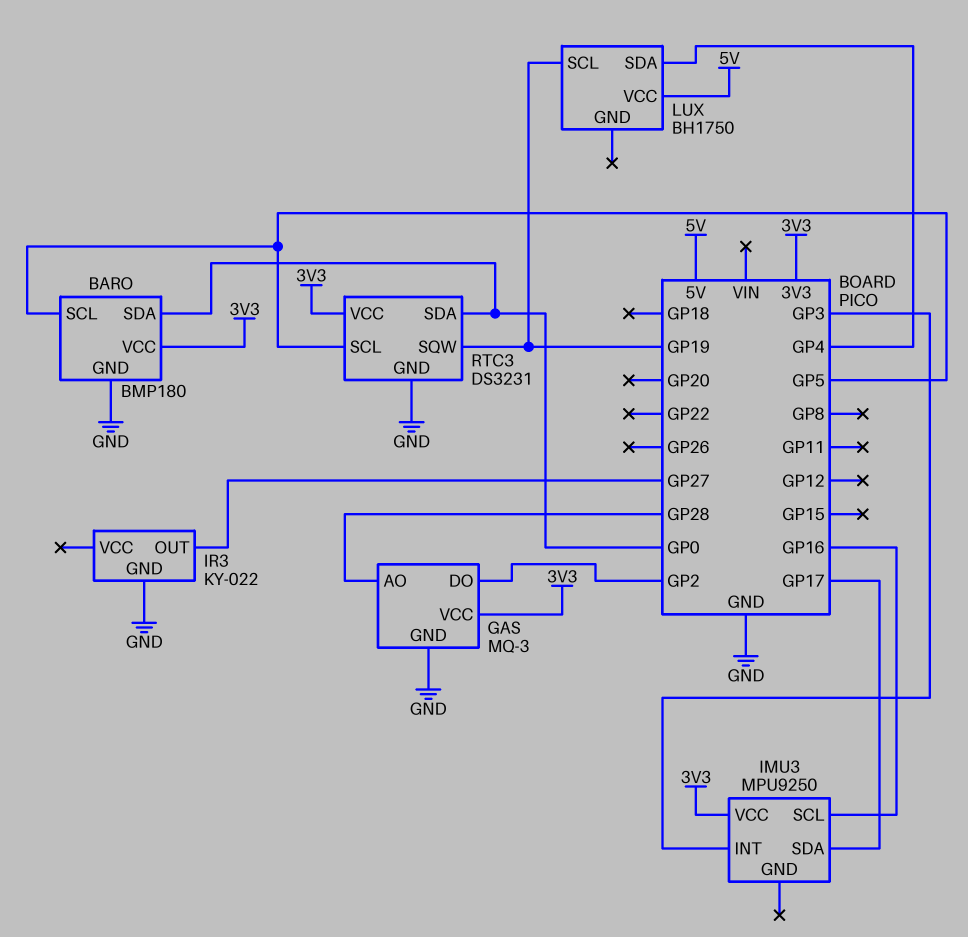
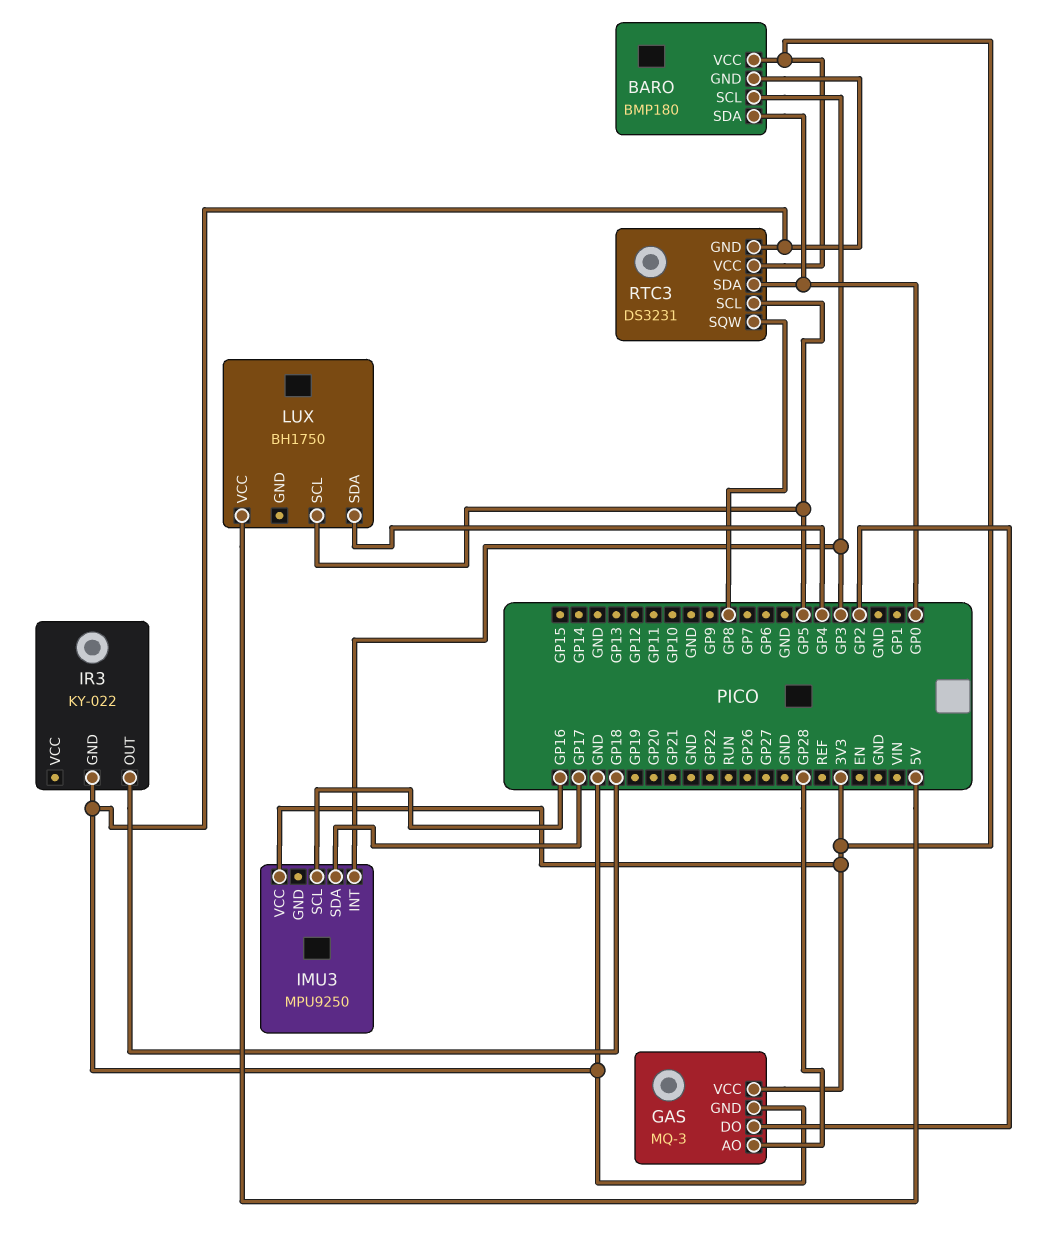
BARO pin SCL: GP5 -> GP3
IR3 pin OUT: GP27 -> GP18
LUX pin SCL: GP19 -> GP5
RTC3 pin SQW: GP19 -> GP8

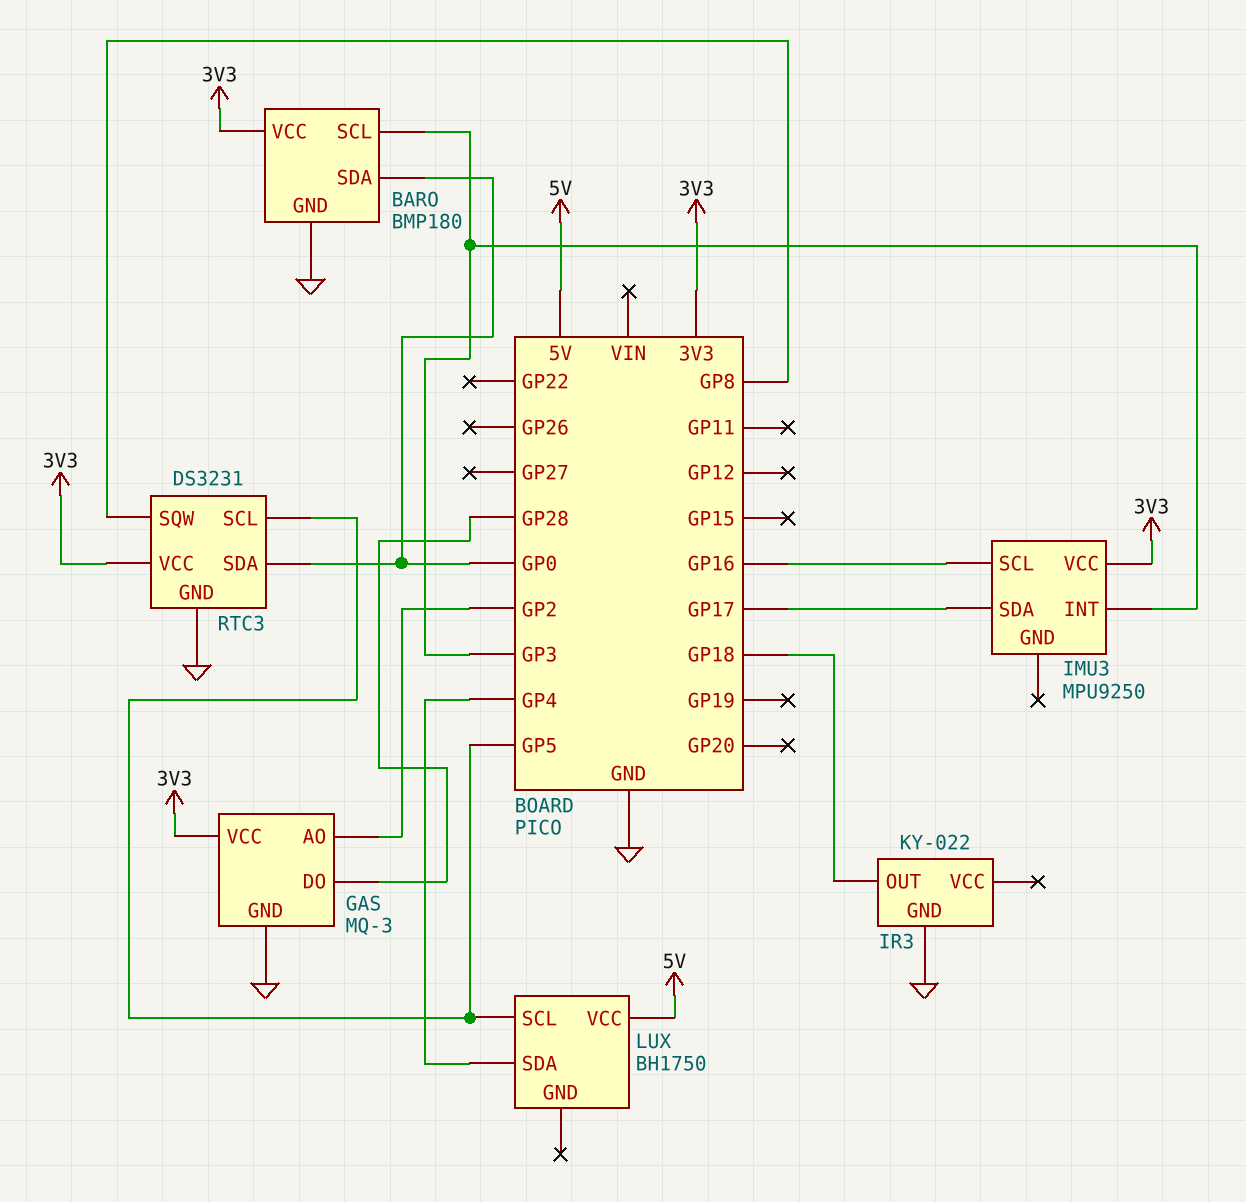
GAS pin AO: GP28 -> GP2
GAS pin DO: GP2 -> GP28

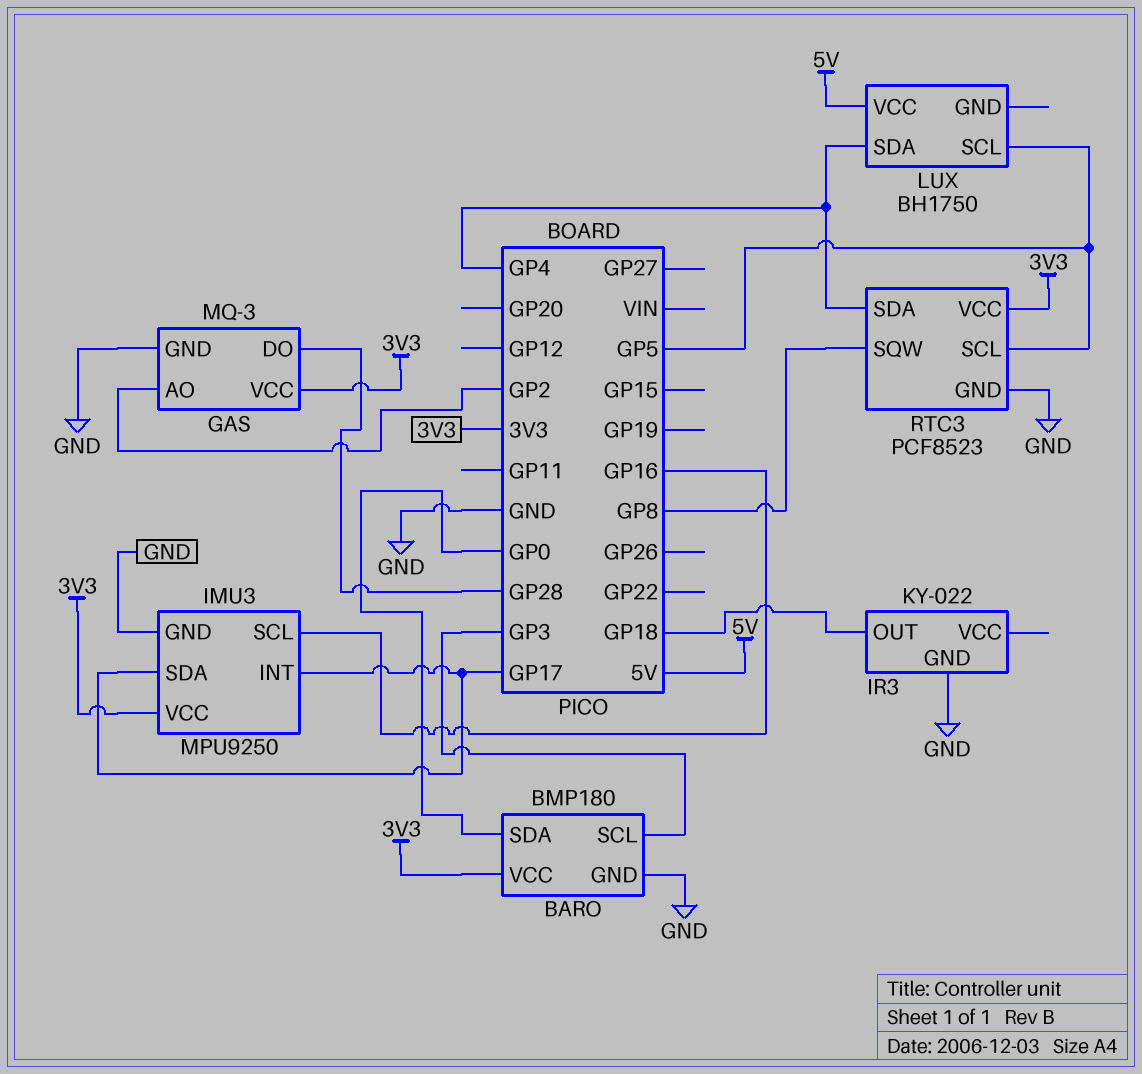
IMU3 pin GND: none -> GND
IMU3 pin INT: GP3 -> GP17
RTC3: DS3231 -> PCF8523
RTC3 pin SDA: GP0 -> GP4

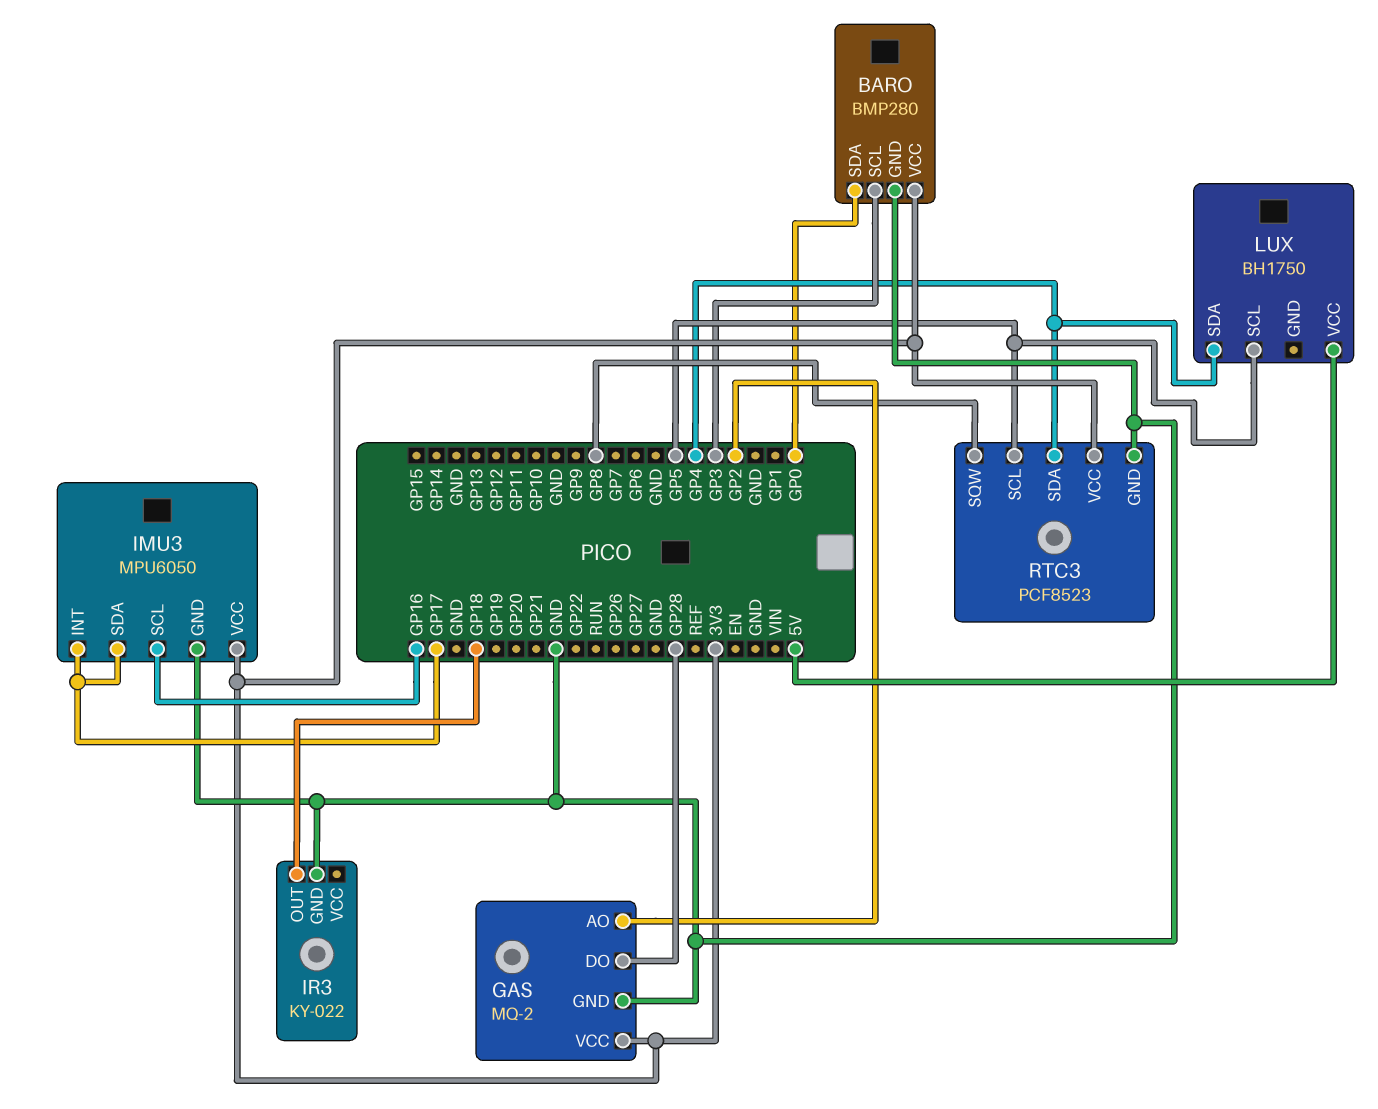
BARO: BMP180 -> BMP280
GAS: MQ-3 -> MQ-2
IMU3: MPU9250 -> MPU6050

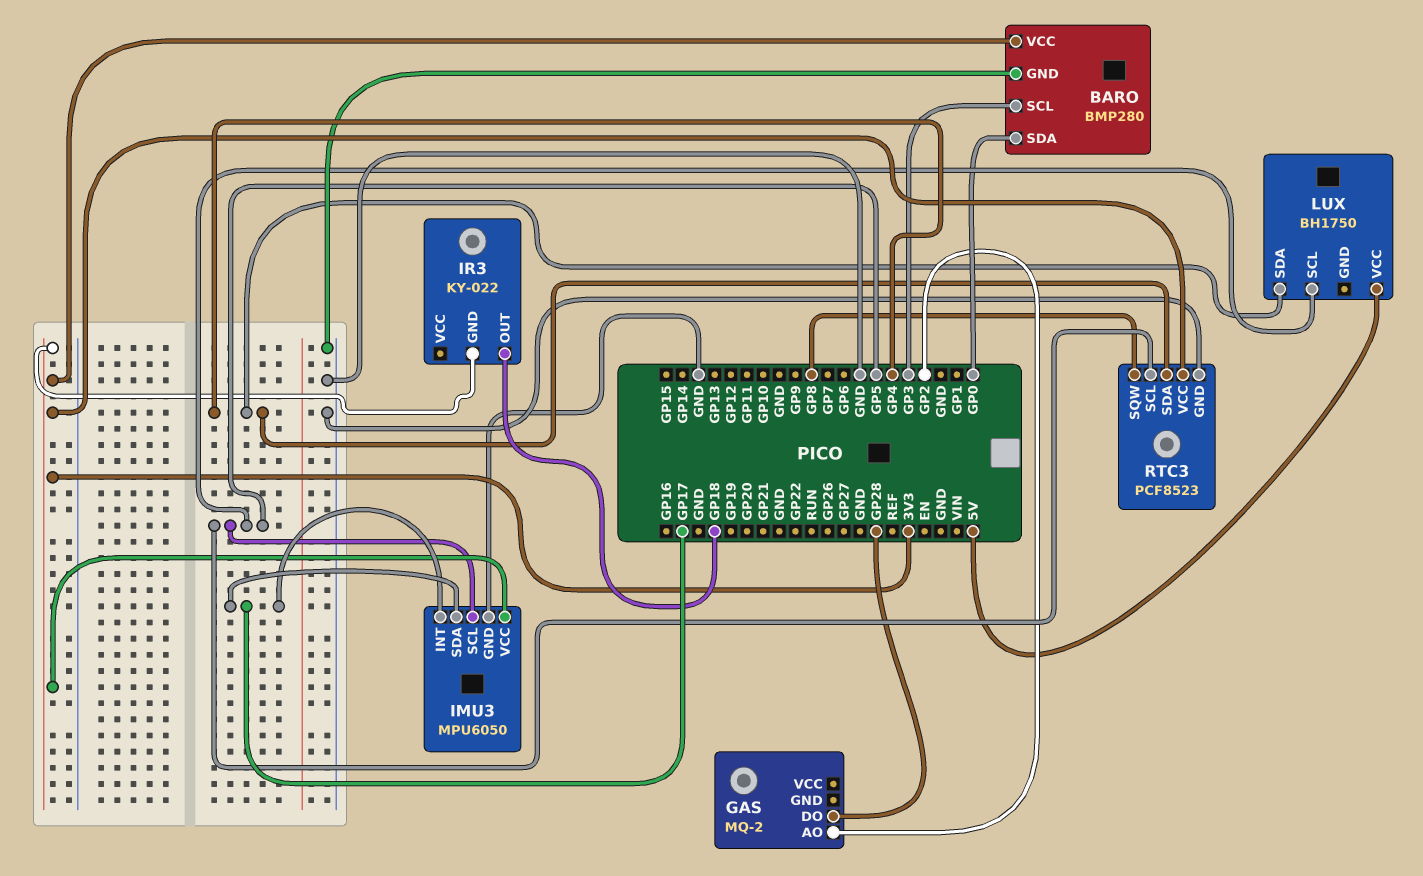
GAS pin GND: GND -> none
GAS pin VCC: 3V3 -> none
IMU3 pin SCL: GP16 -> GP5
IR3 pin GND: GND -> 3V3

